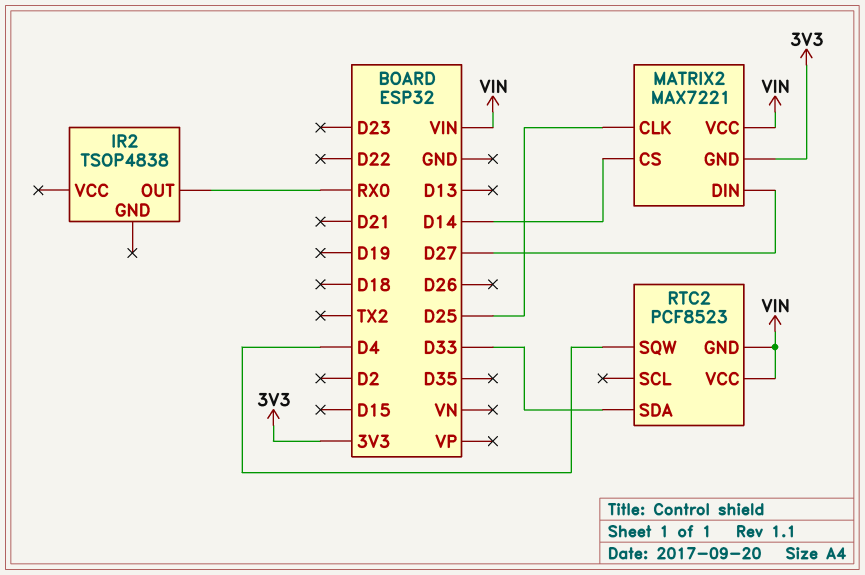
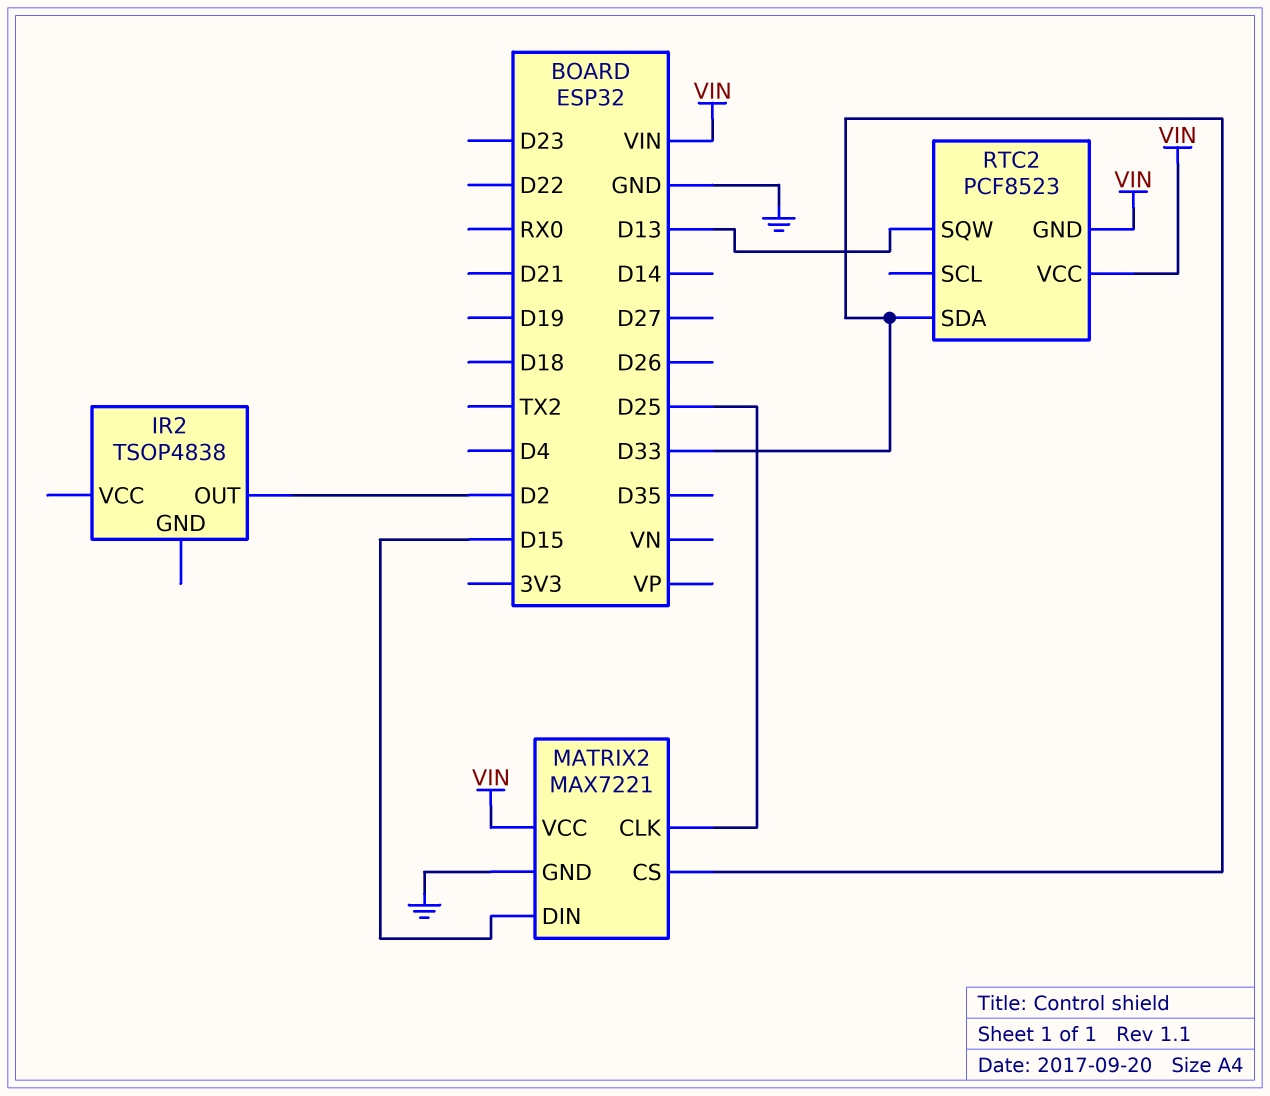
IR2 pin OUT: RX0 -> D2
MATRIX2 pin CS: D14 -> D33
MATRIX2 pin DIN: D27 -> D15
MATRIX2 pin GND: 3V3 -> GND
RTC2 pin SQW: D4 -> D13

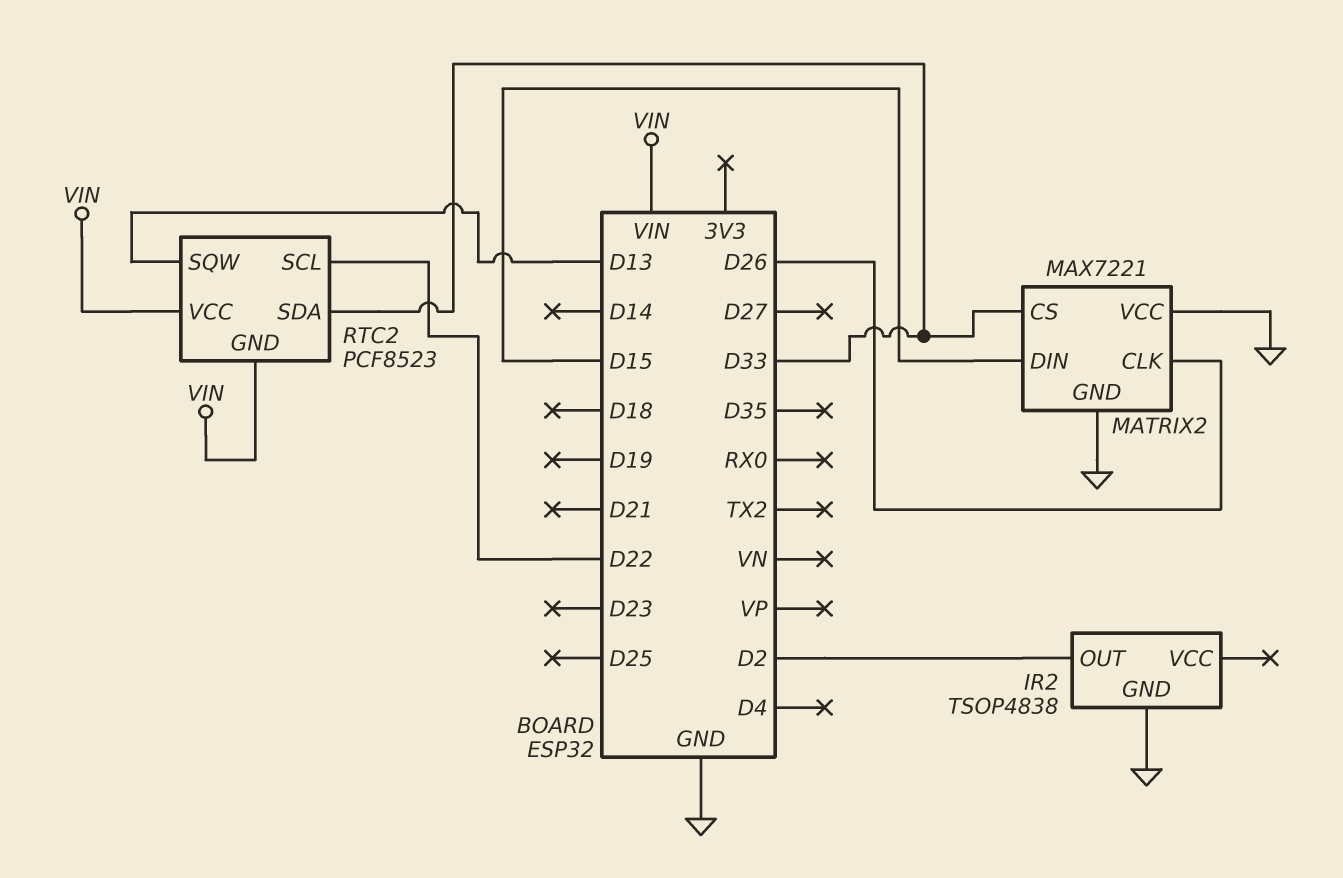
IR2 pin GND: none -> GND
MATRIX2 pin CLK: D25 -> D26
MATRIX2 pin VCC: VIN -> GND
RTC2 pin SCL: none -> D22

